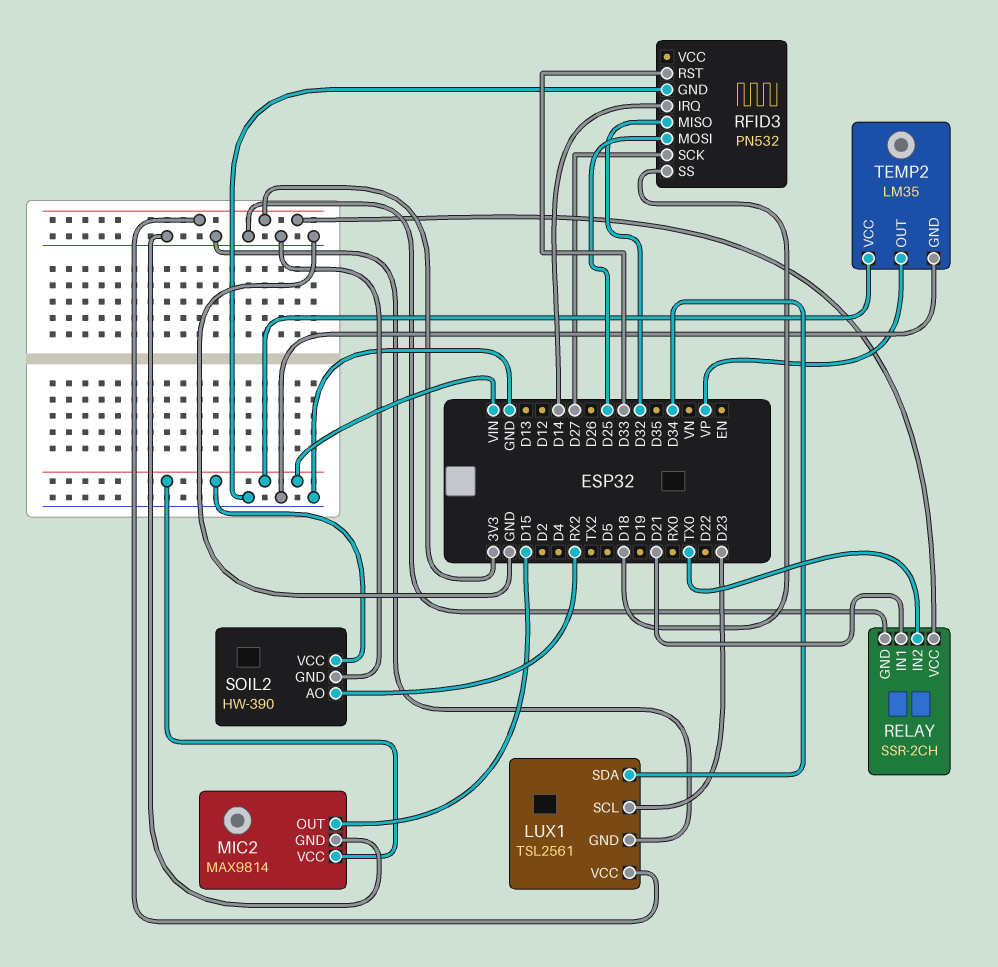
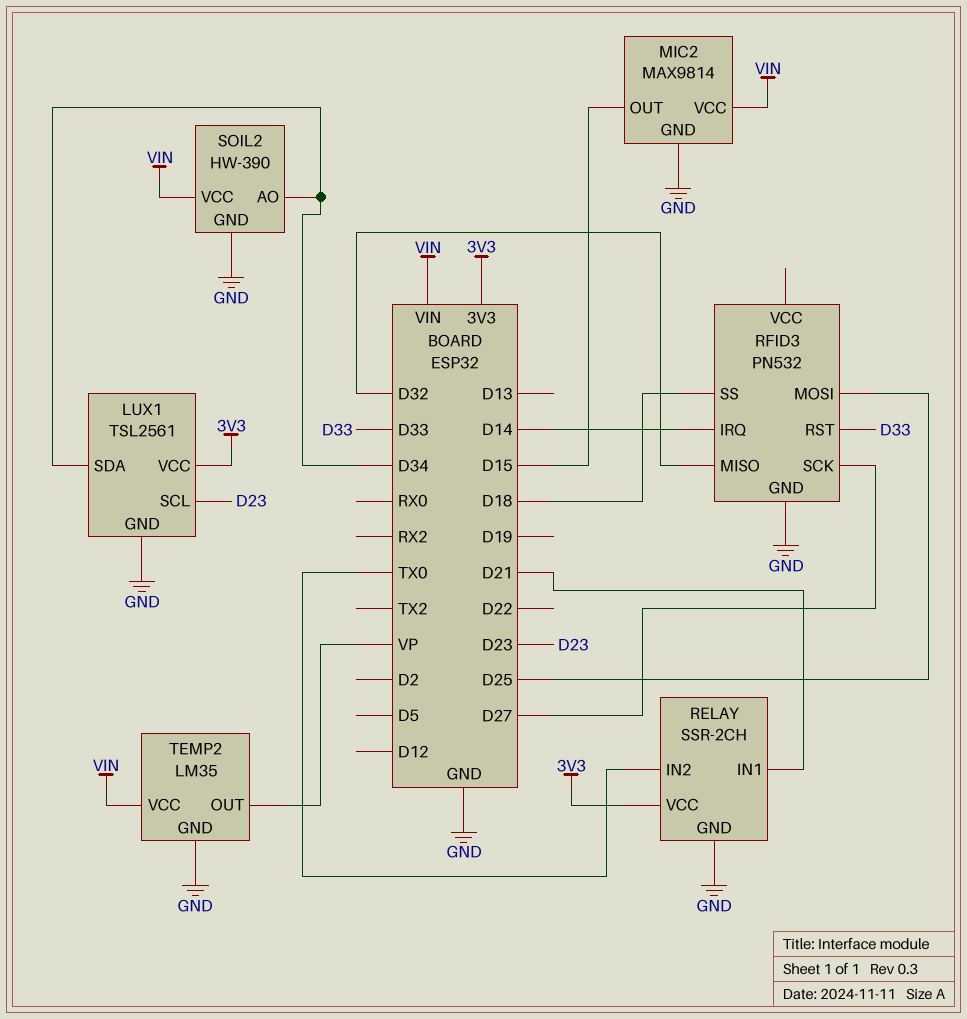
SOIL2 pin AO: RX2 -> D34

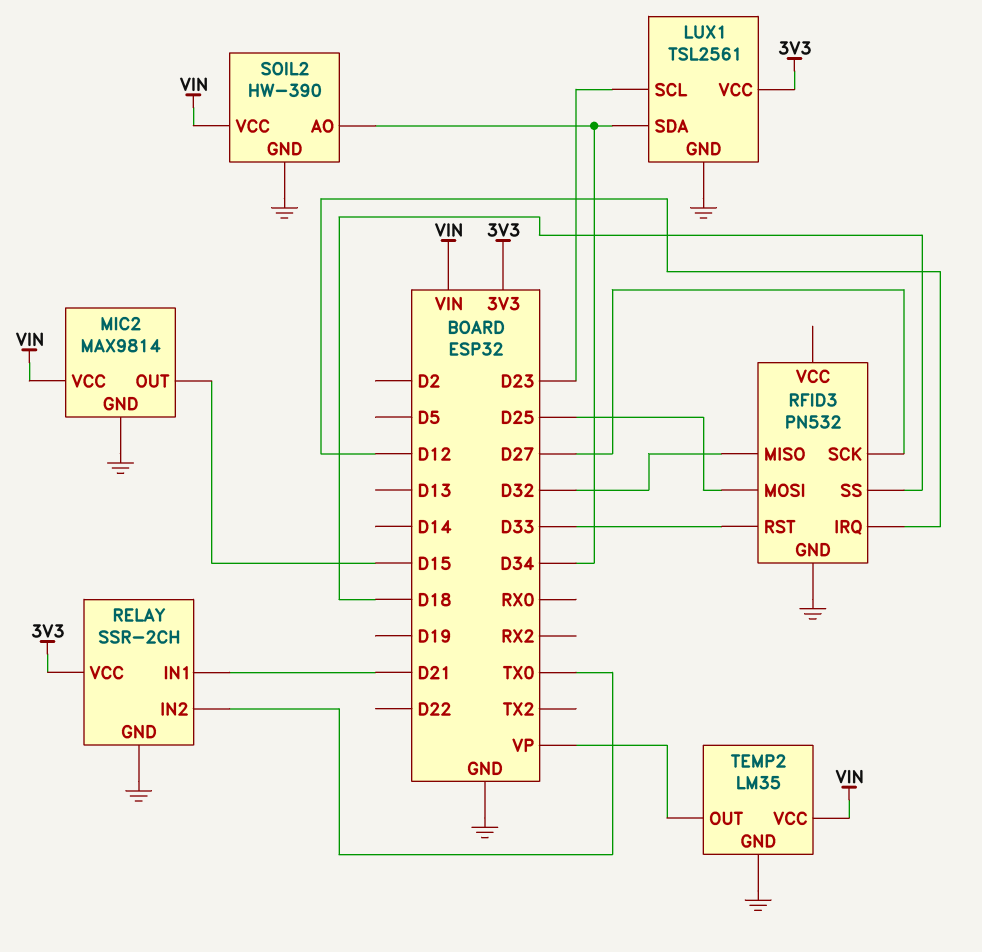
RFID3 pin IRQ: D14 -> D12

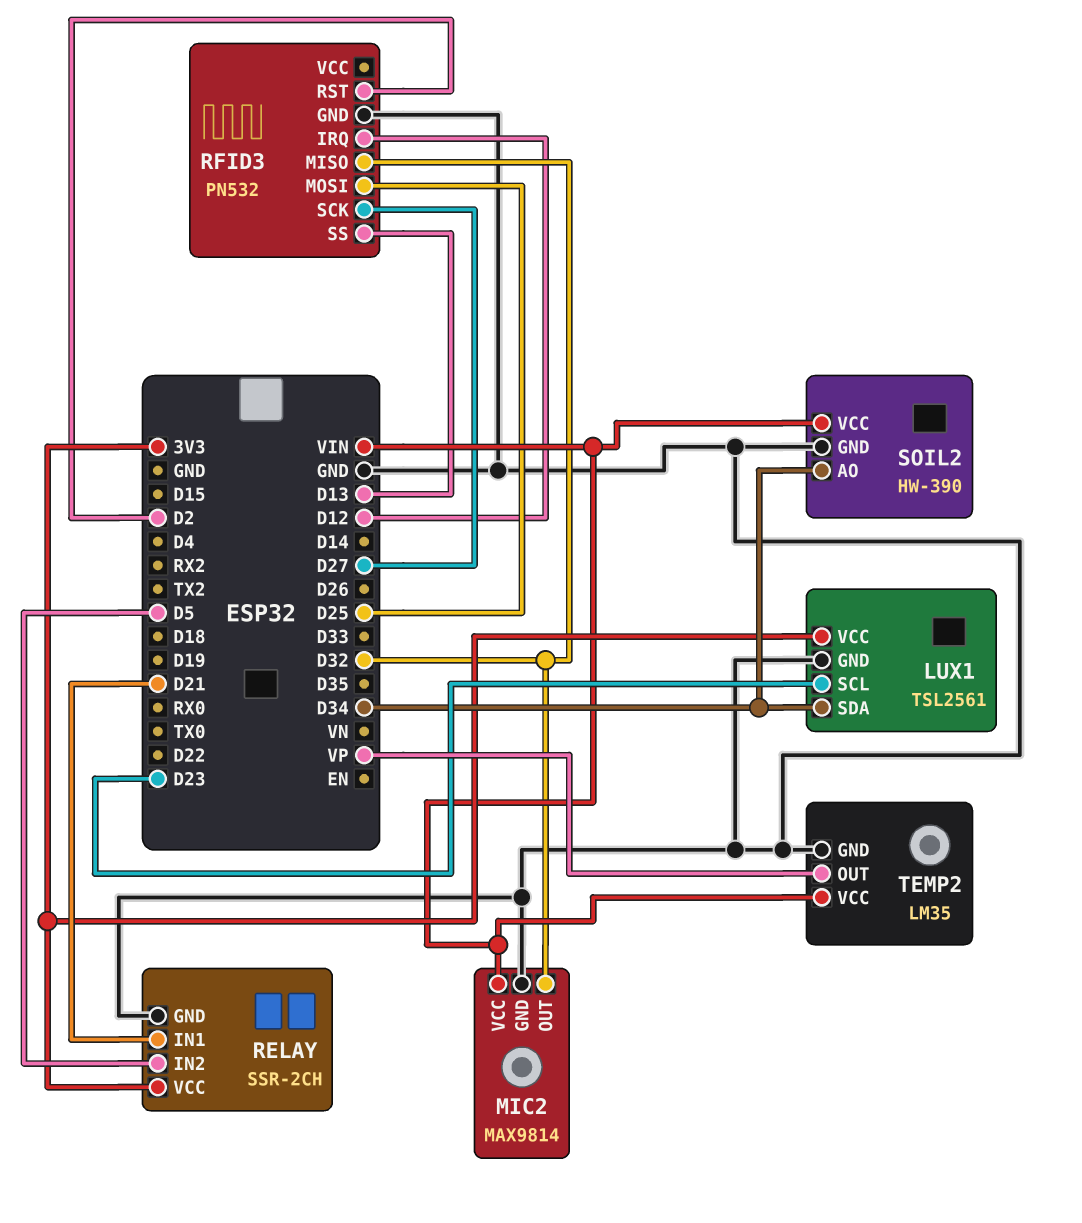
MIC2 pin OUT: D15 -> D32
RELAY pin IN2: TX0 -> D5
RFID3 pin RST: D33 -> D2
RFID3 pin SS: D18 -> D13

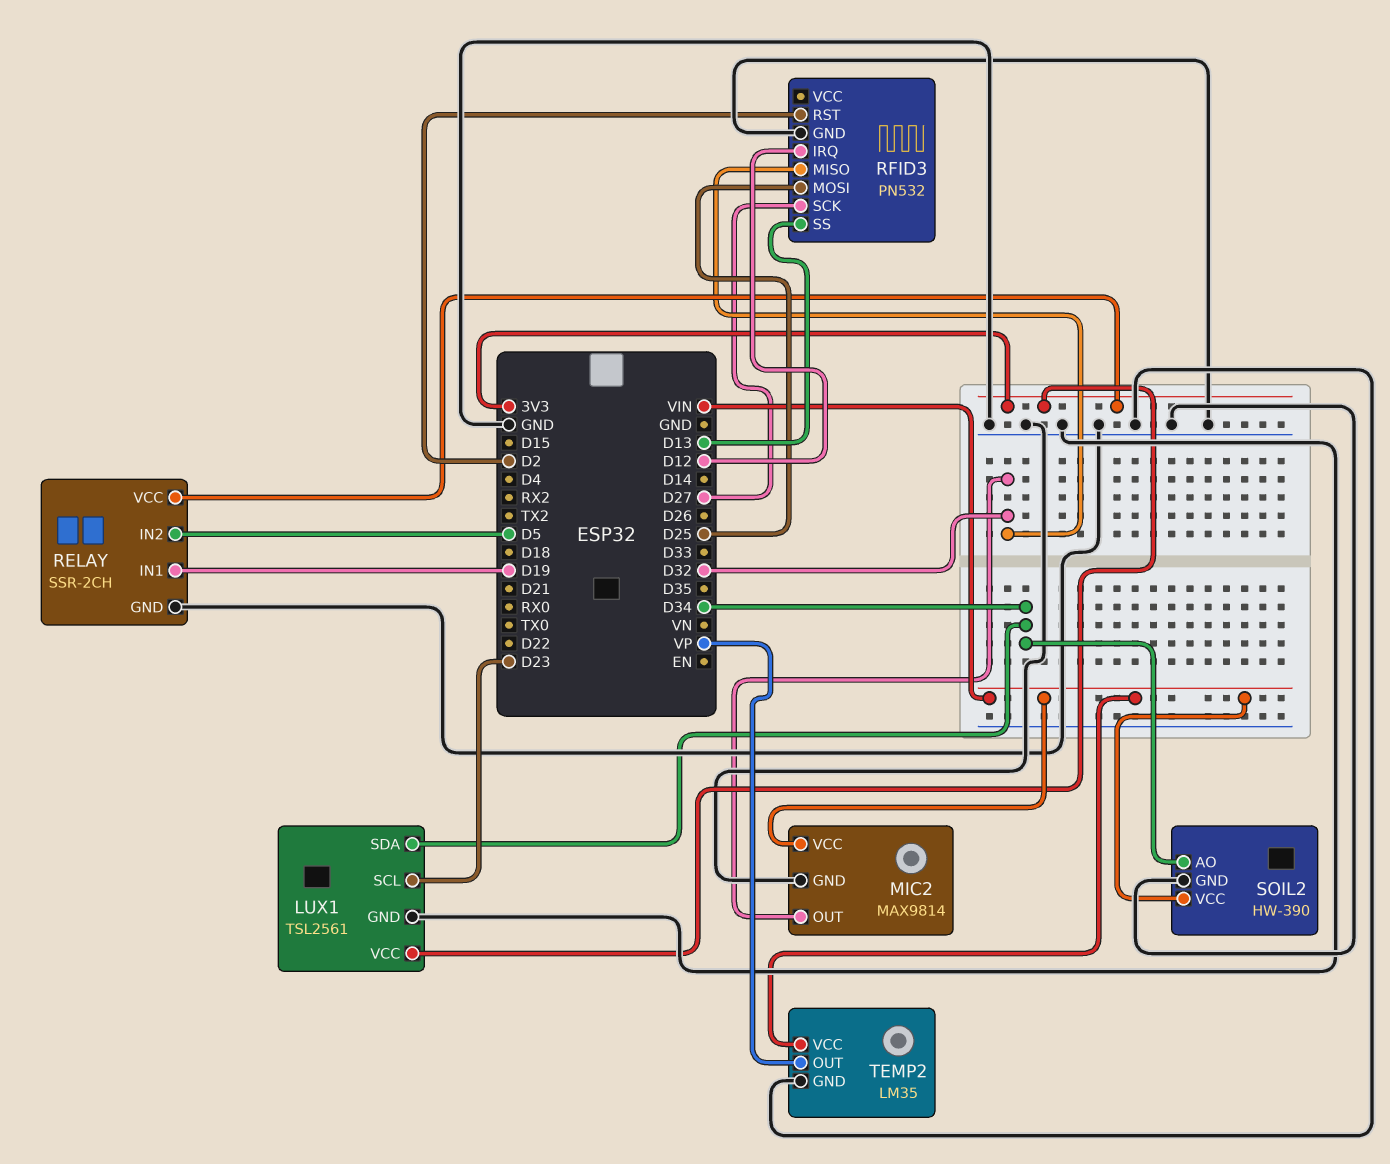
RELAY pin IN1: D21 -> D19

